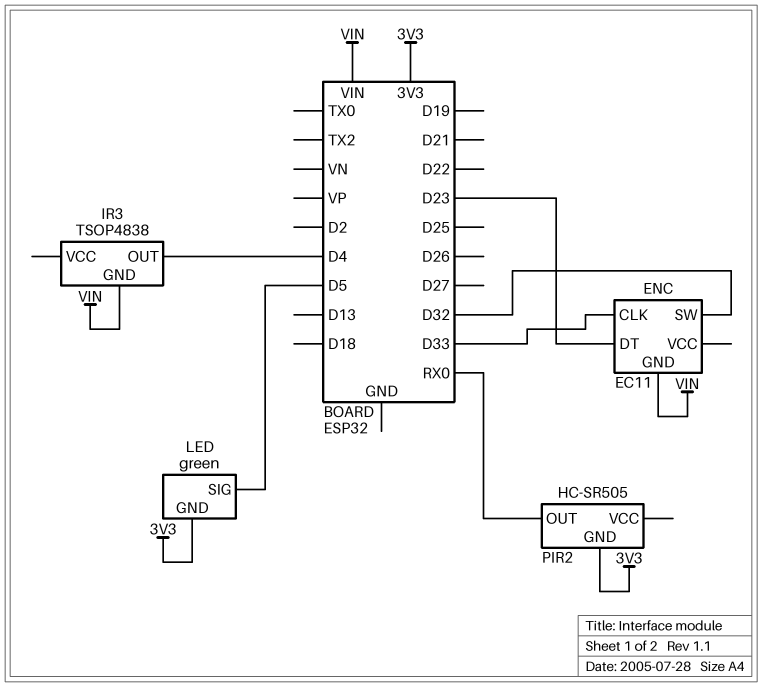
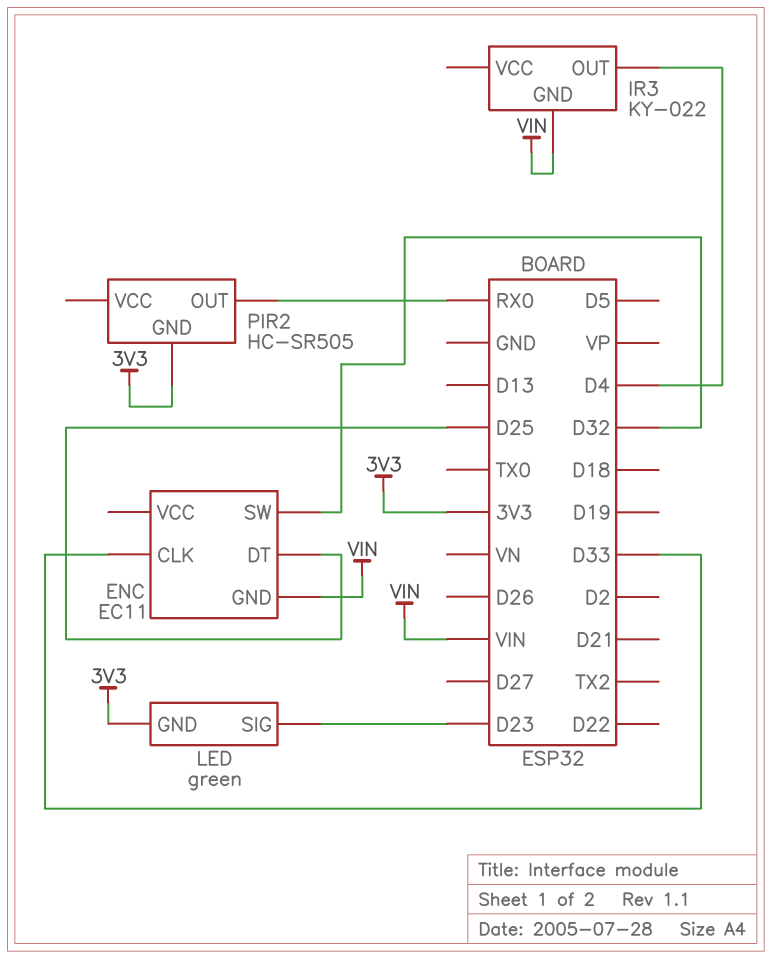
ENC pin DT: D23 -> D25
IR3: TSOP4838 -> KY-022
LED pin SIG: D5 -> D23

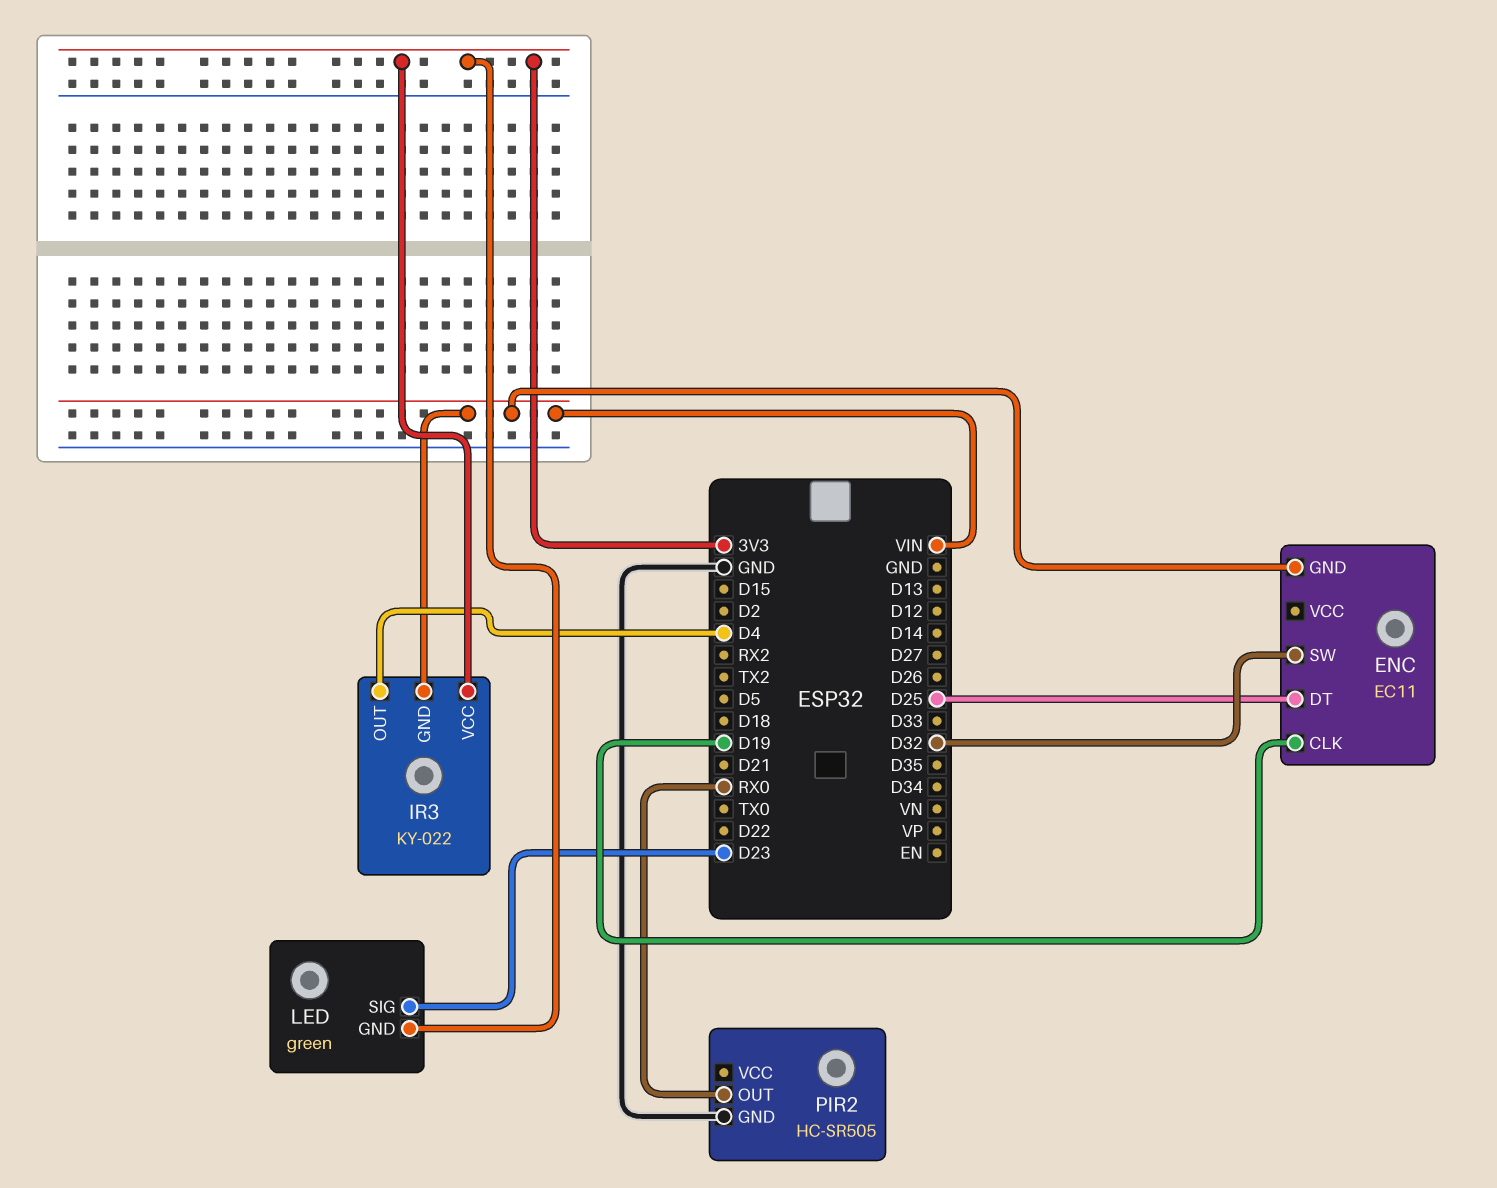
ENC pin CLK: D33 -> D19
IR3 pin VCC: none -> 3V3
PIR2 pin GND: 3V3 -> GND

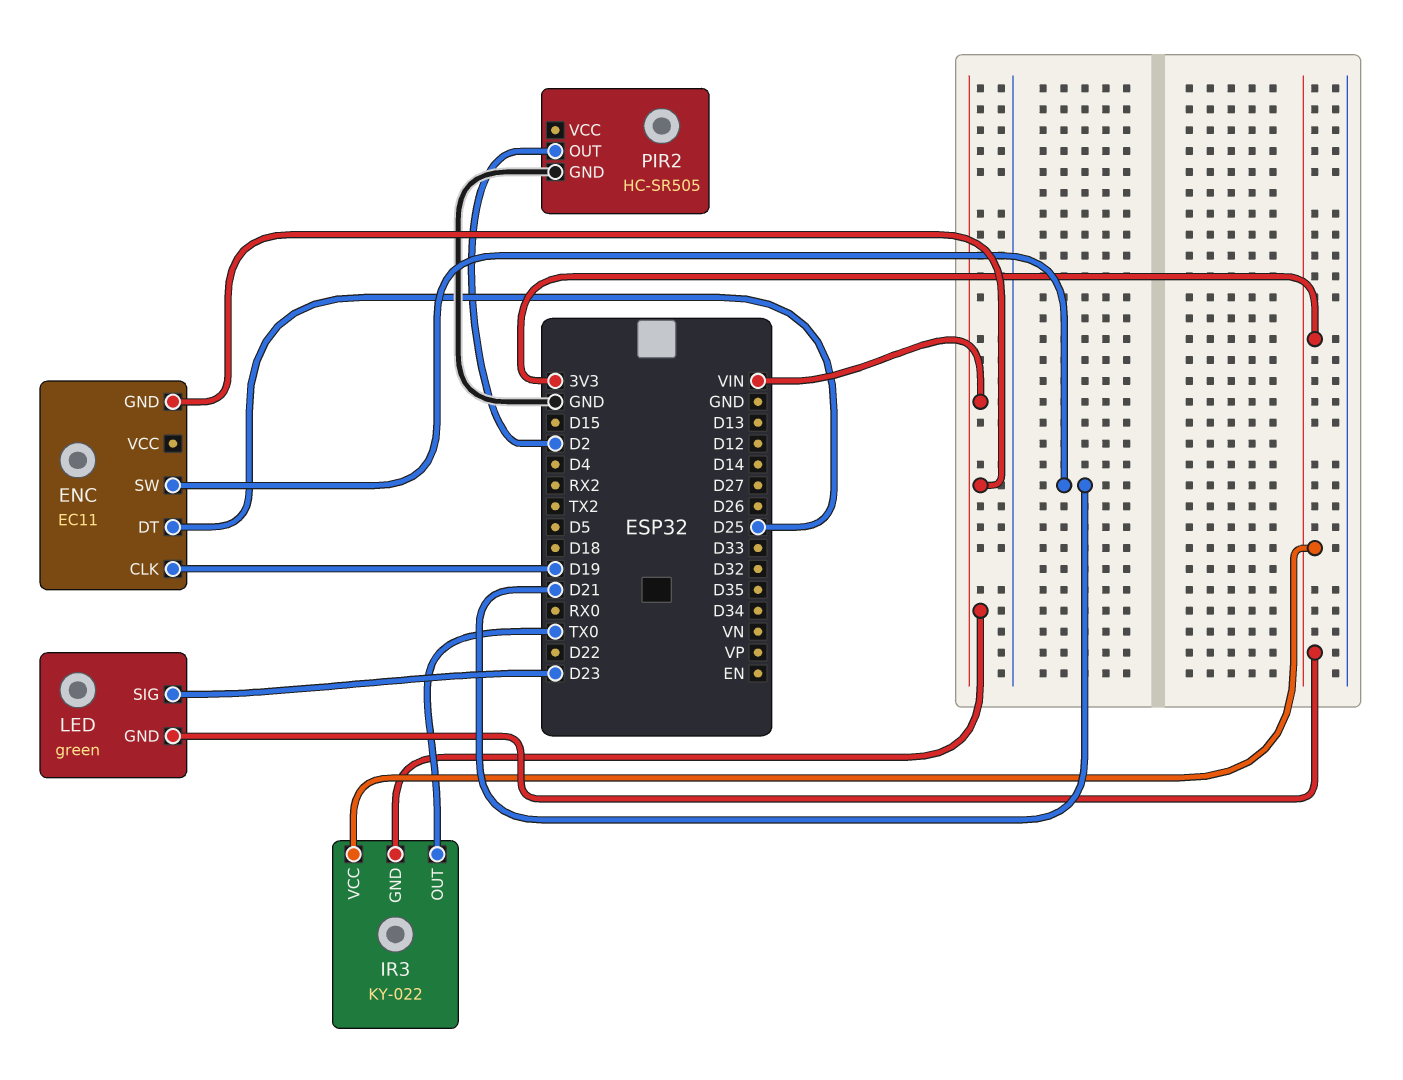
ENC pin SW: D32 -> D21
IR3 pin OUT: D4 -> TX0
PIR2 pin OUT: RX0 -> D2

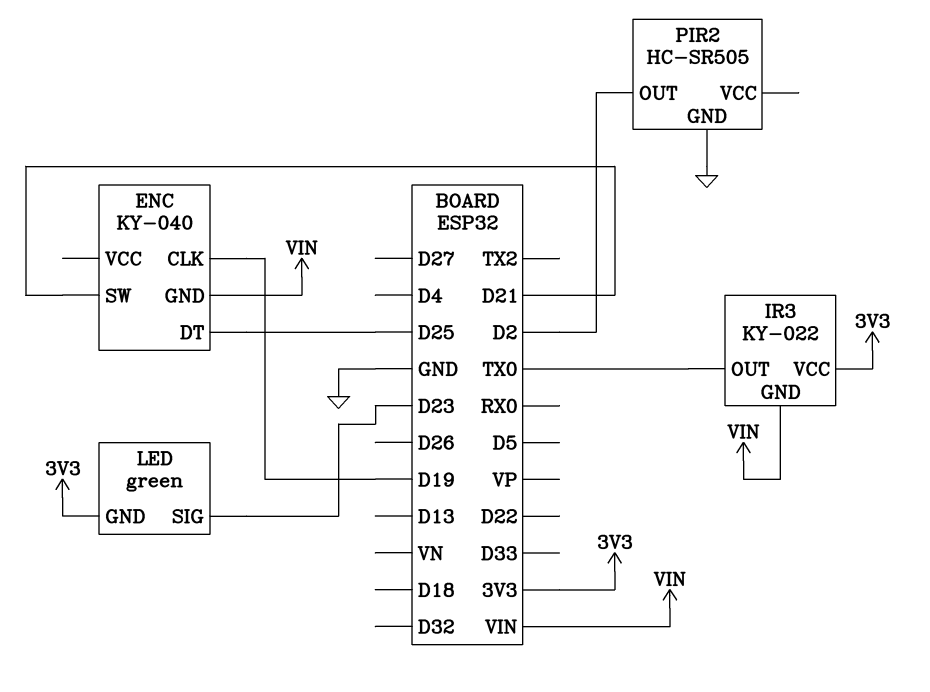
ENC: EC11 -> KY-040

